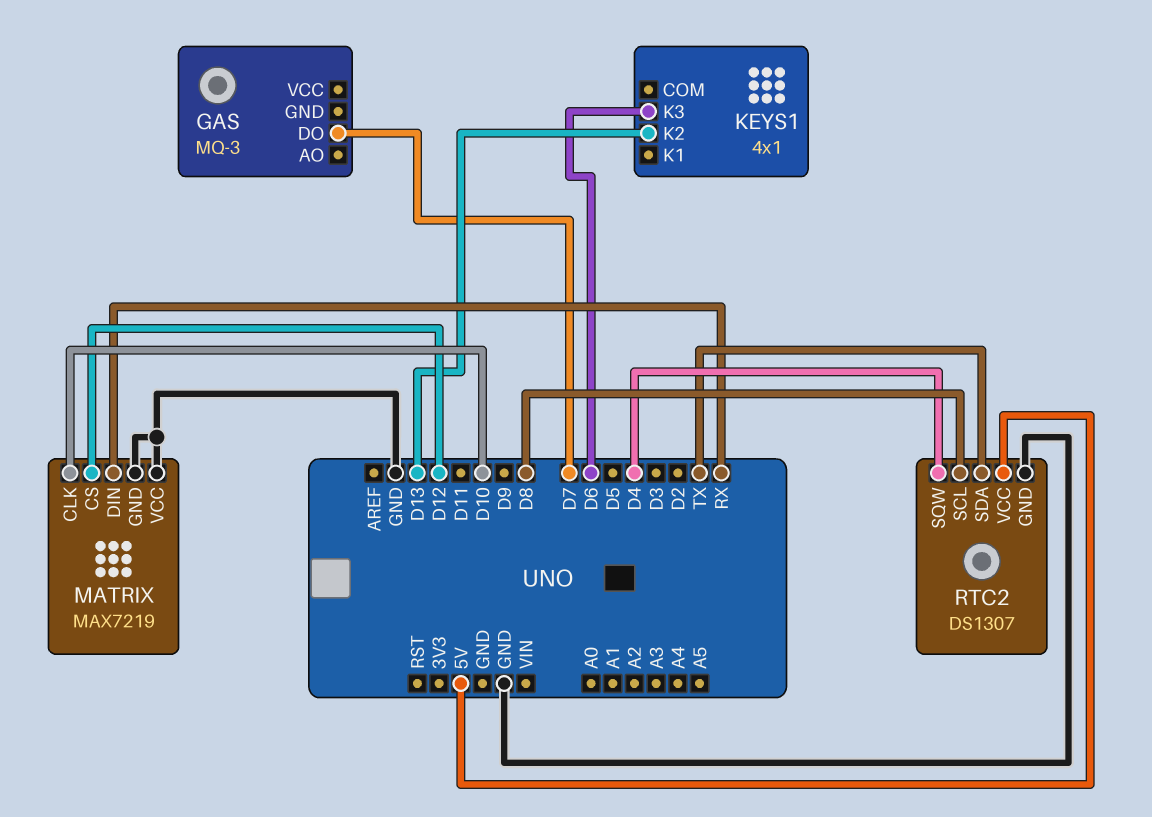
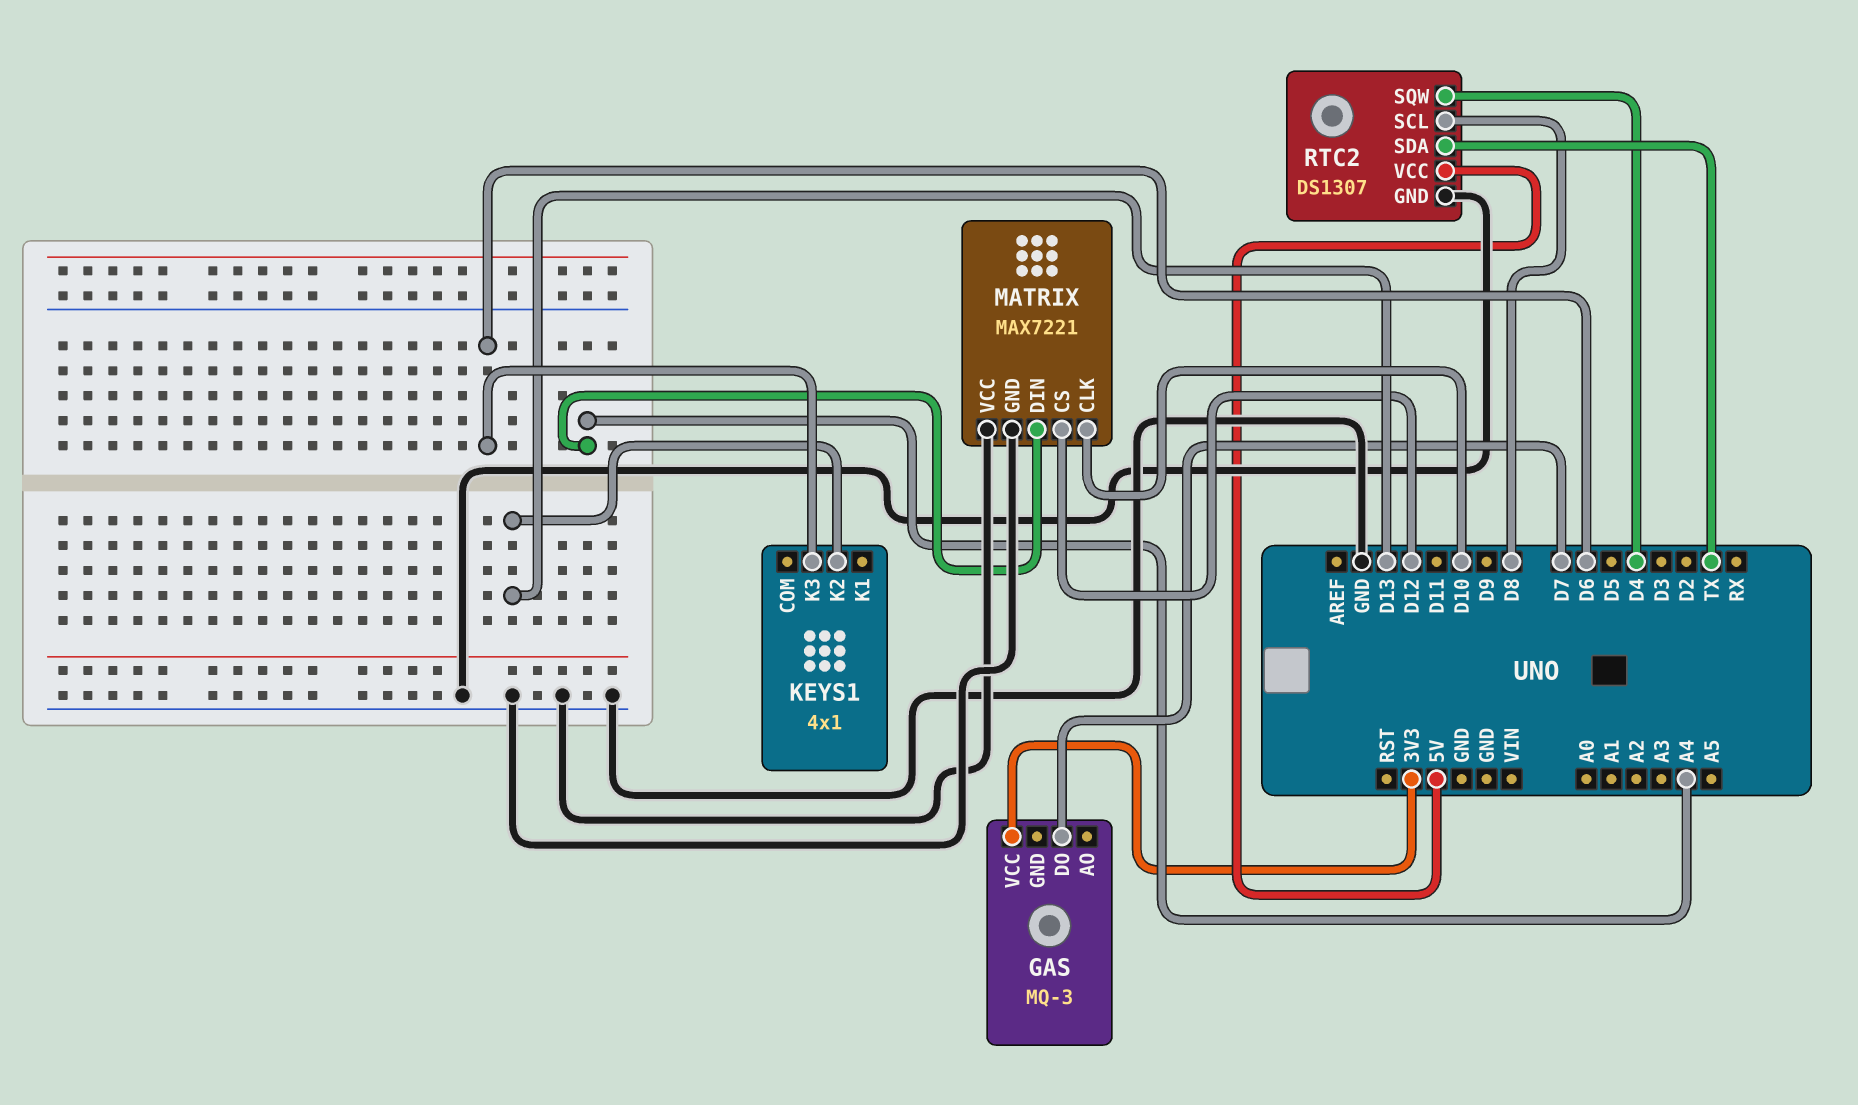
GAS pin VCC: none -> 3V3
MATRIX: MAX7219 -> MAX7221
MATRIX pin DIN: RX -> A4

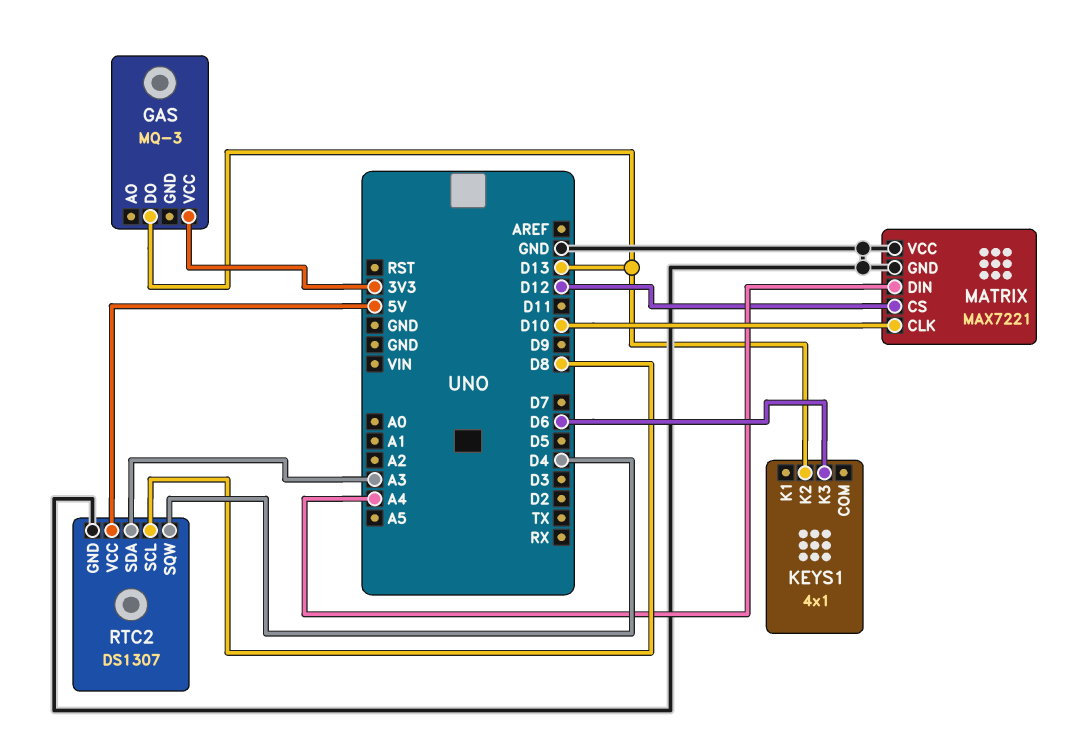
GAS pin DO: D7 -> D13
RTC2 pin SDA: TX -> A3

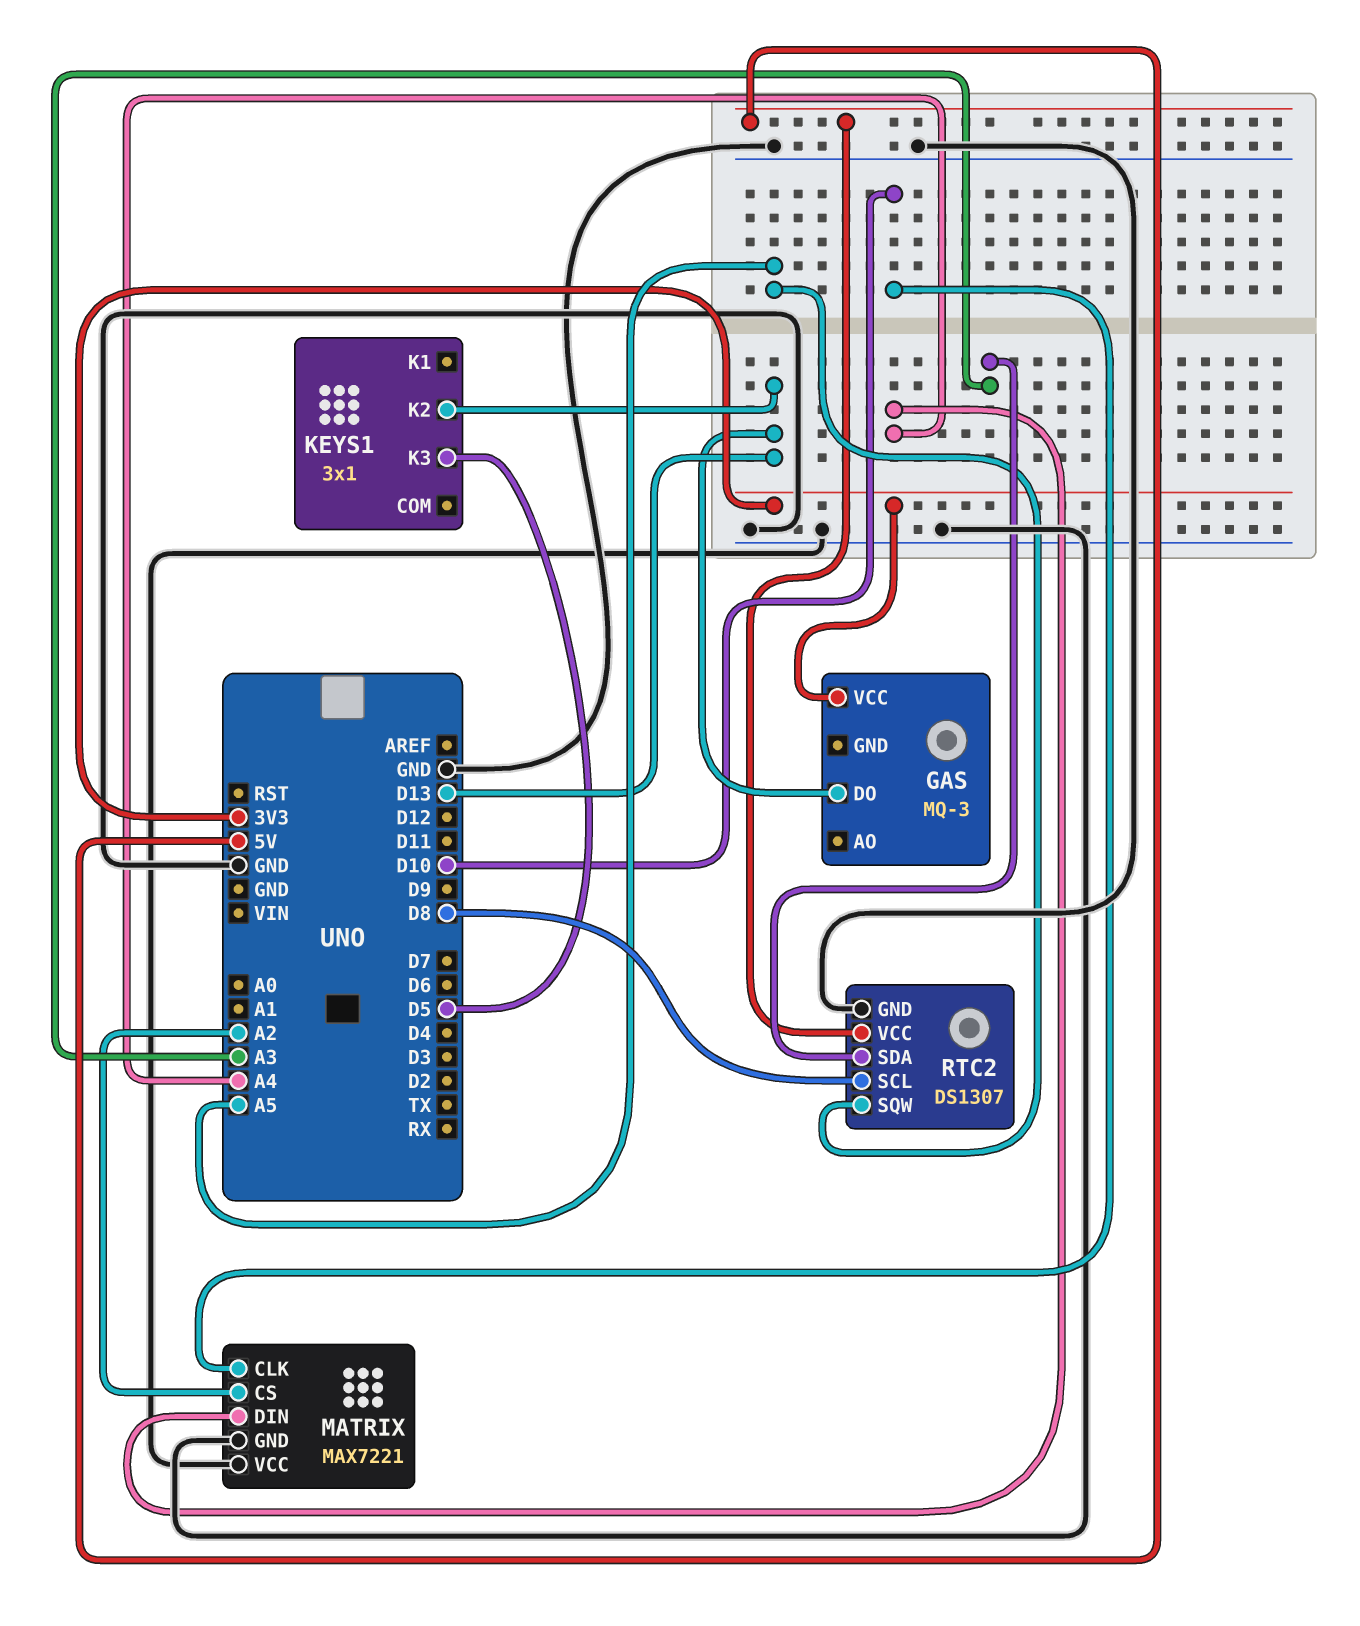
KEYS1: 4x1 -> 3x1
KEYS1 pin K3: D6 -> D5
MATRIX pin CS: D12 -> A2
RTC2 pin SQW: D4 -> A5

